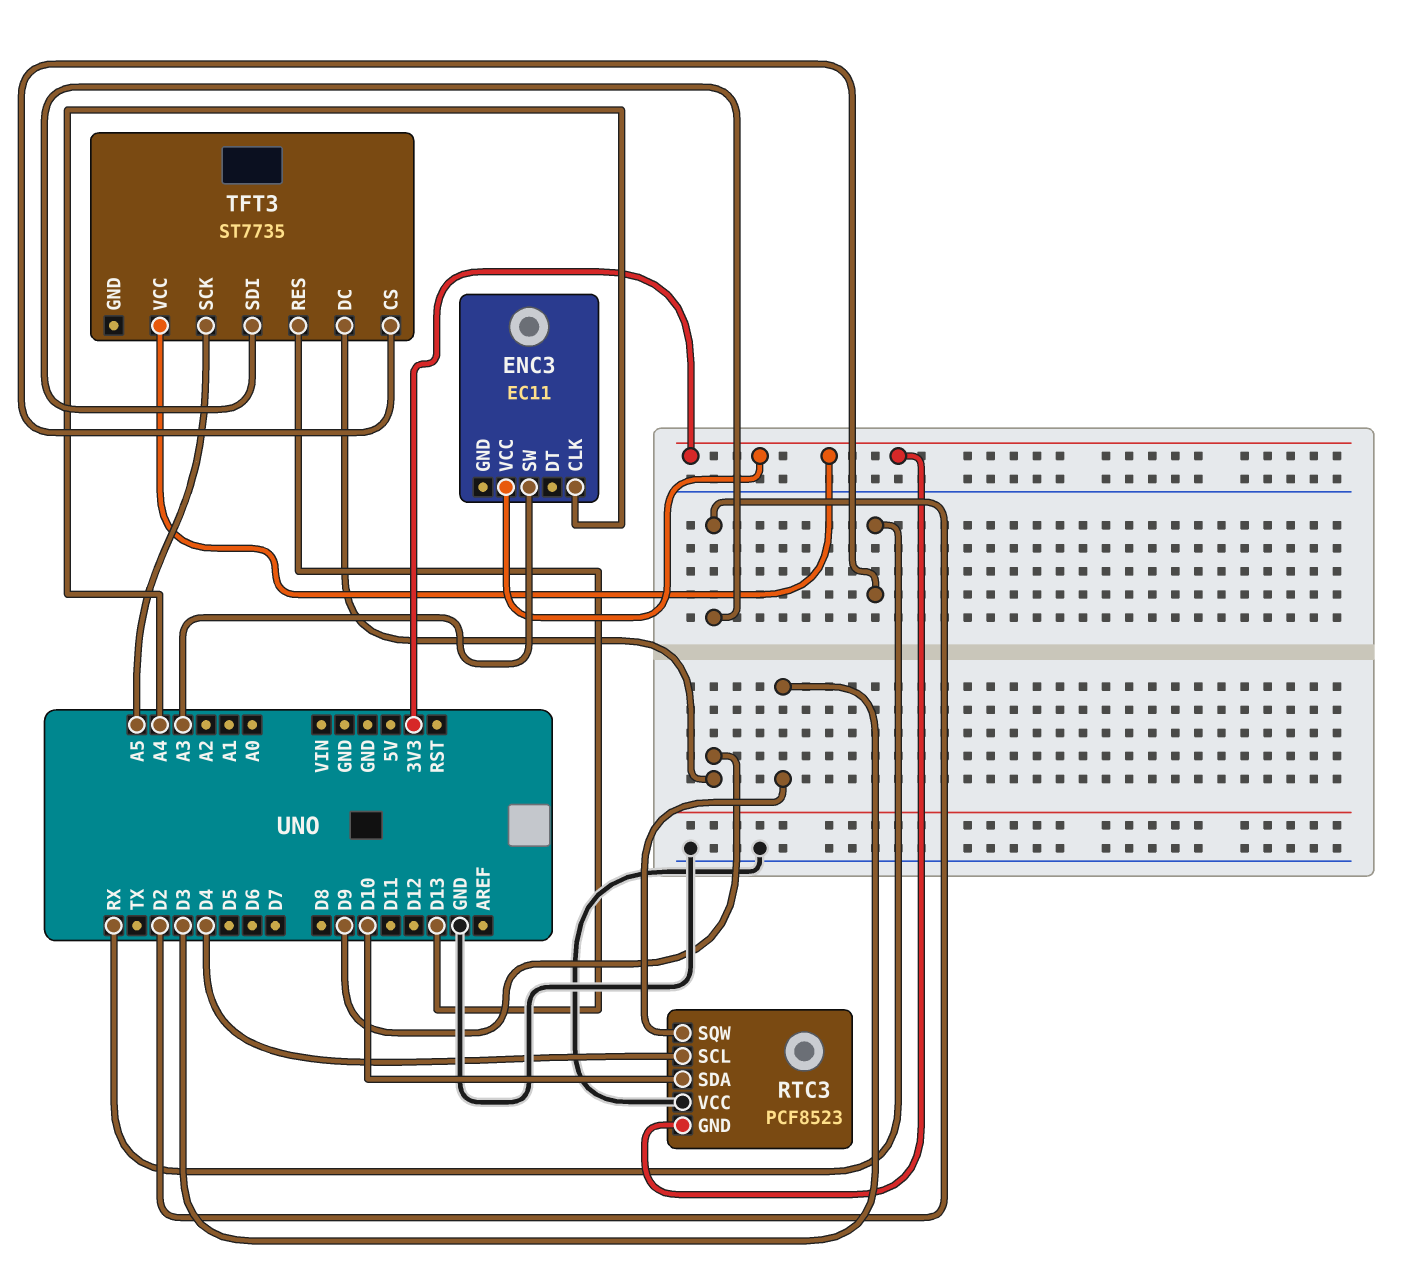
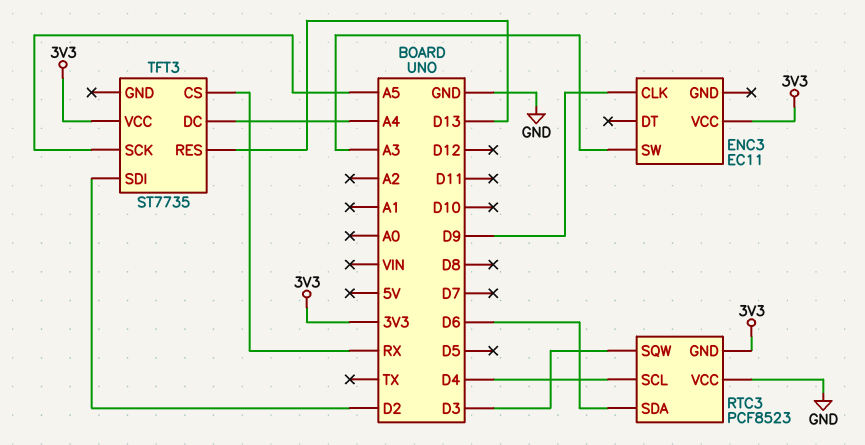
ENC3 pin CLK: A4 -> D9
RTC3 pin SDA: D10 -> D6
TFT3 pin DC: D9 -> A4

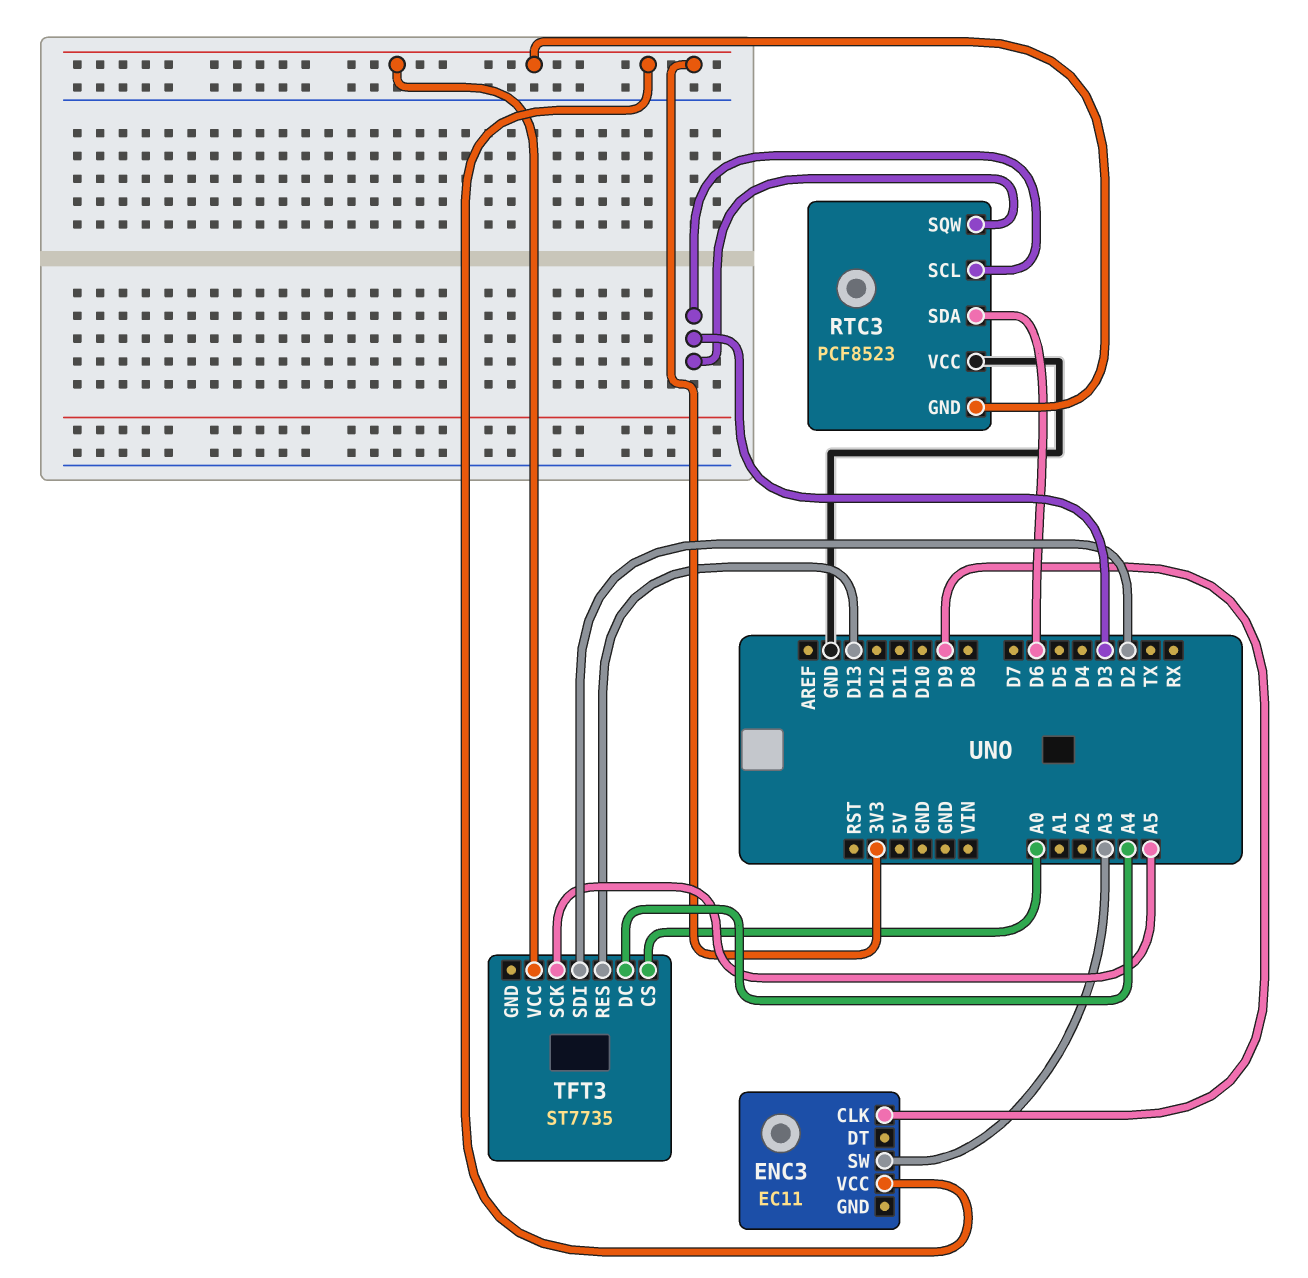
RTC3 pin SCL: D4 -> D3
TFT3 pin CS: RX -> A0

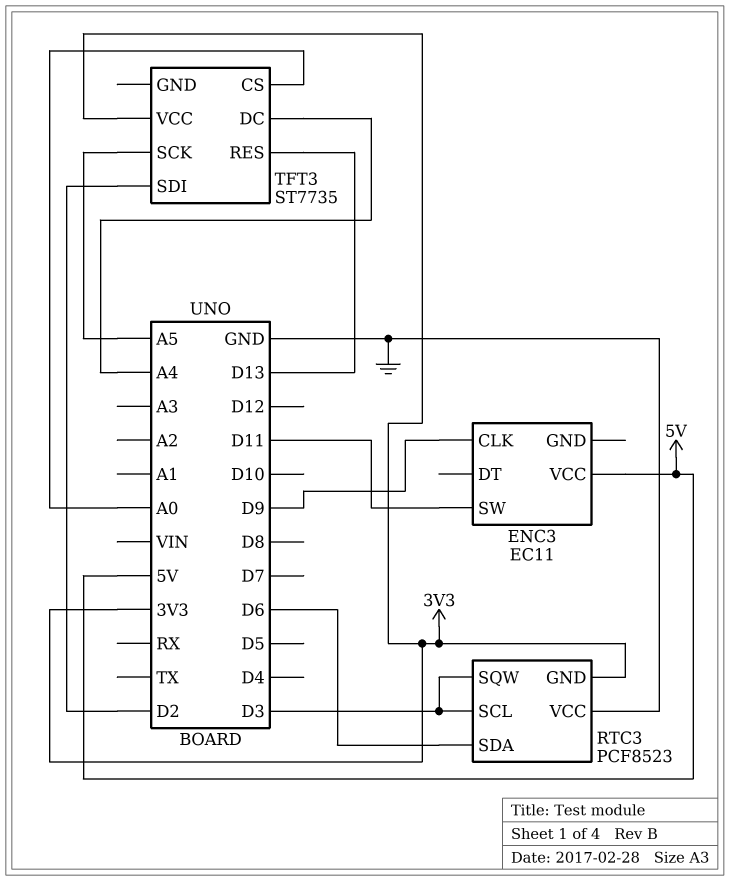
ENC3 pin SW: A3 -> D11
ENC3 pin VCC: 3V3 -> 5V

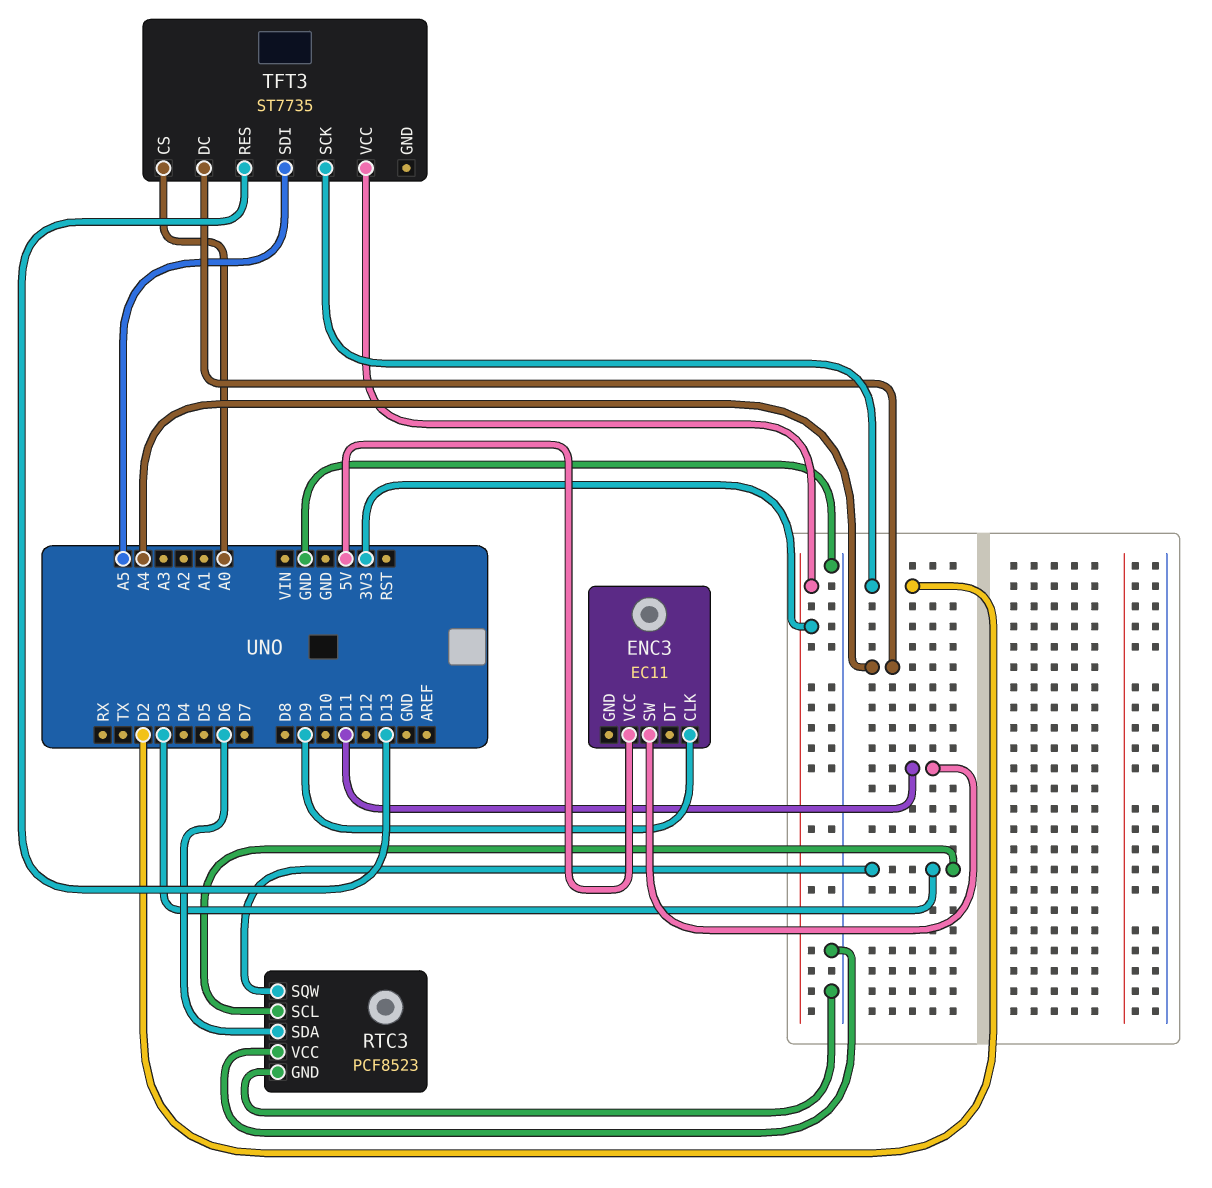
RTC3 pin GND: 3V3 -> GND
TFT3 pin SCK: A5 -> D2
TFT3 pin SDI: D2 -> A5

